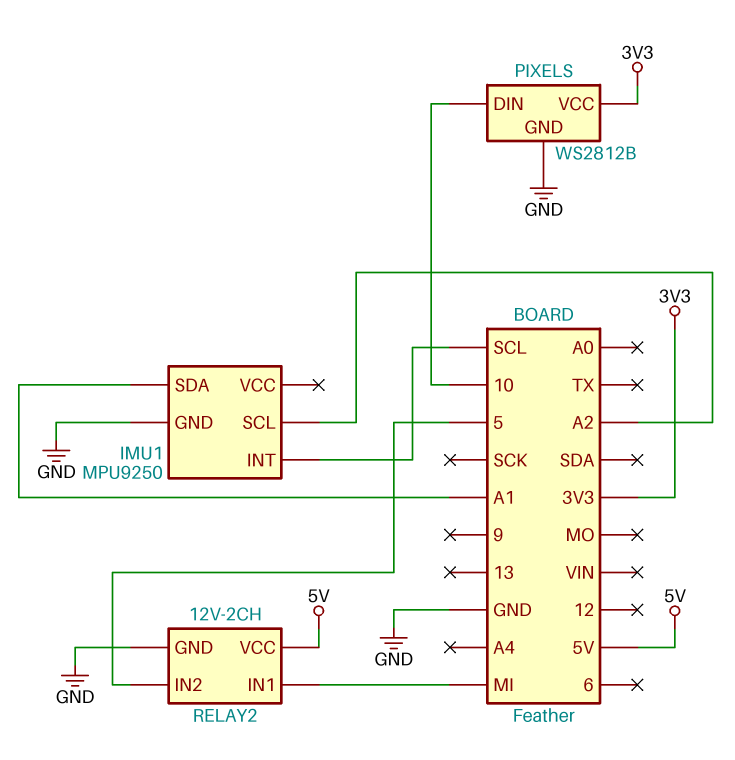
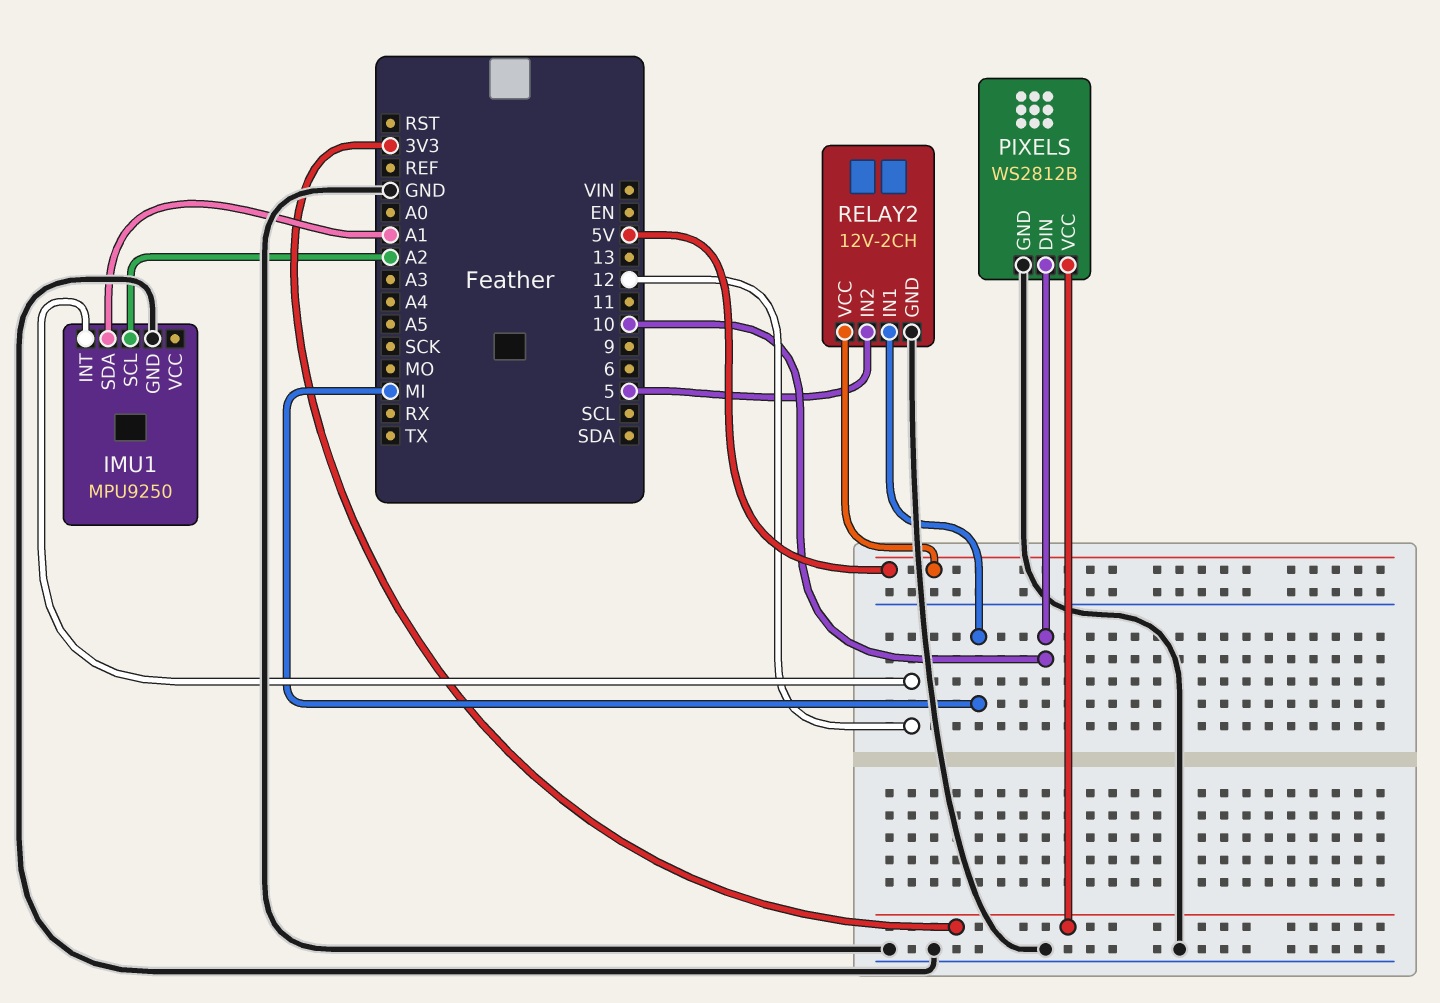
IMU1 pin INT: SCL -> 12

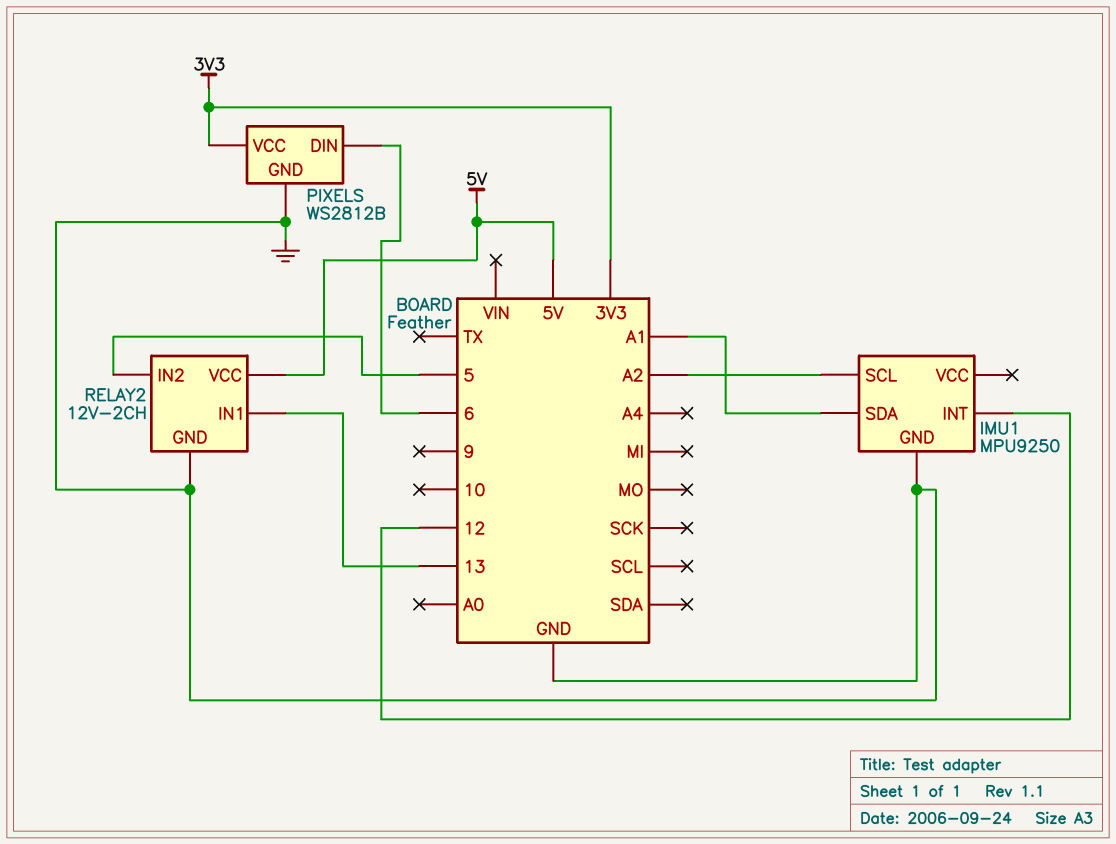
PIXELS pin DIN: 10 -> 6
RELAY2 pin IN1: MI -> 13

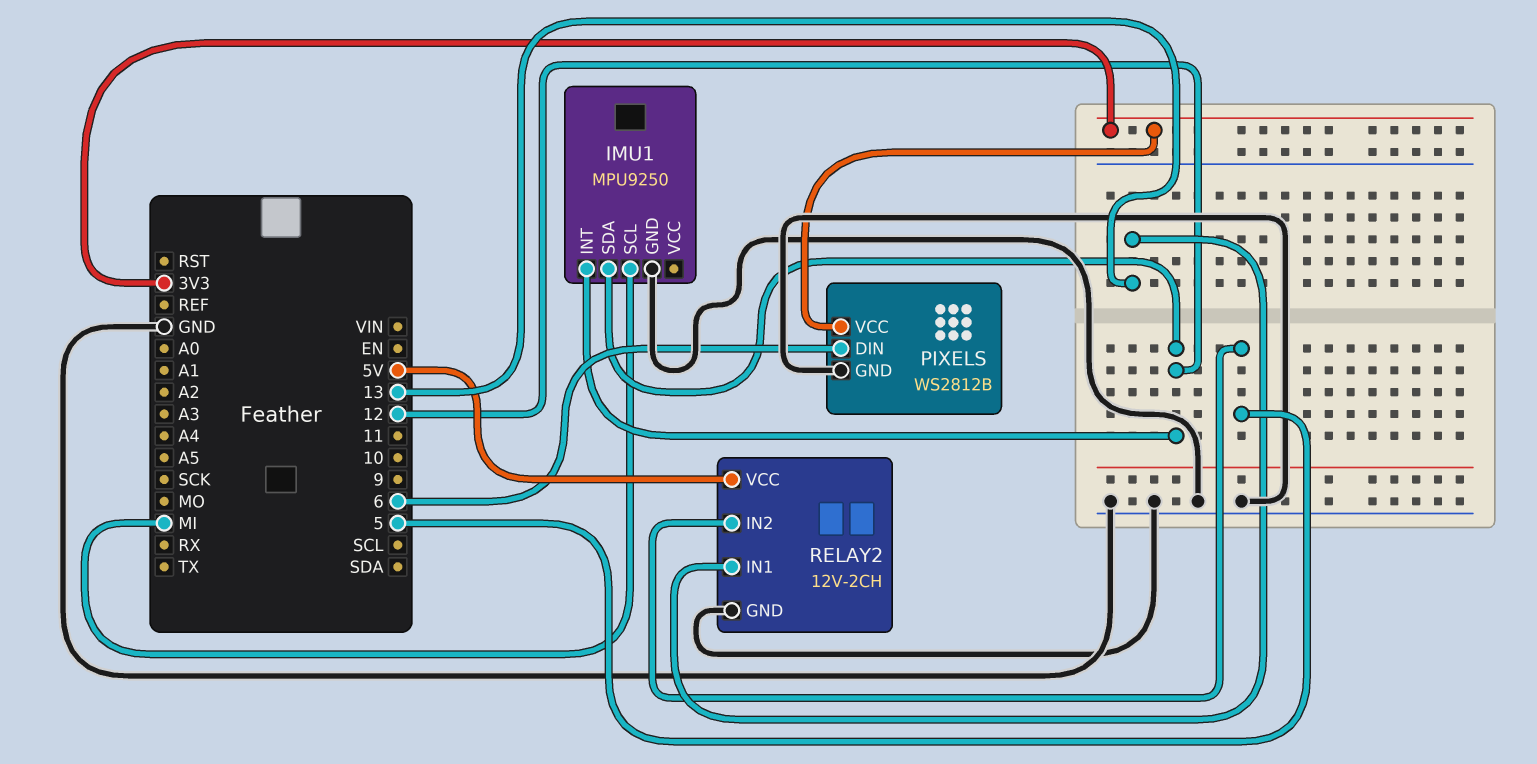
IMU1 pin SCL: A2 -> MI
IMU1 pin SDA: A1 -> 12

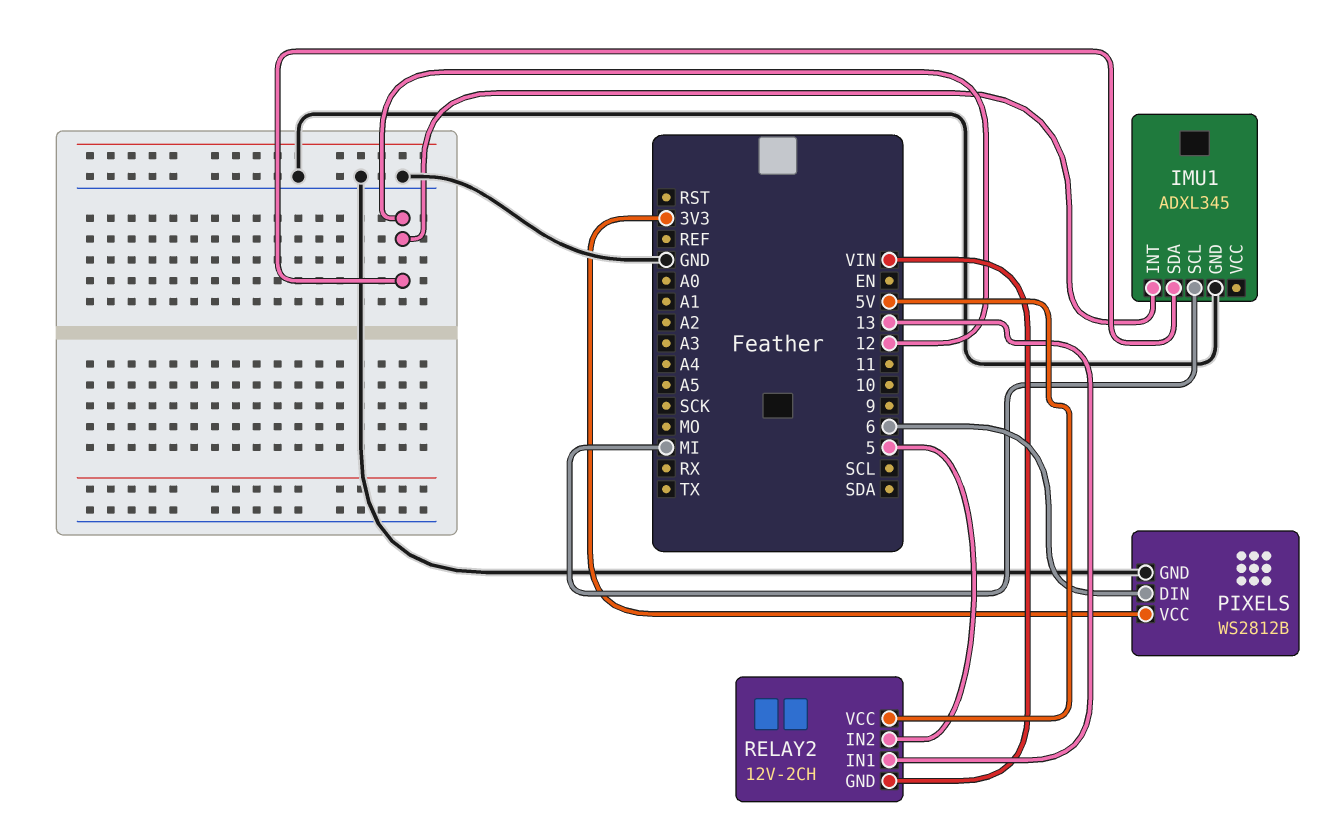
IMU1: MPU9250 -> ADXL345
RELAY2 pin GND: GND -> VIN

